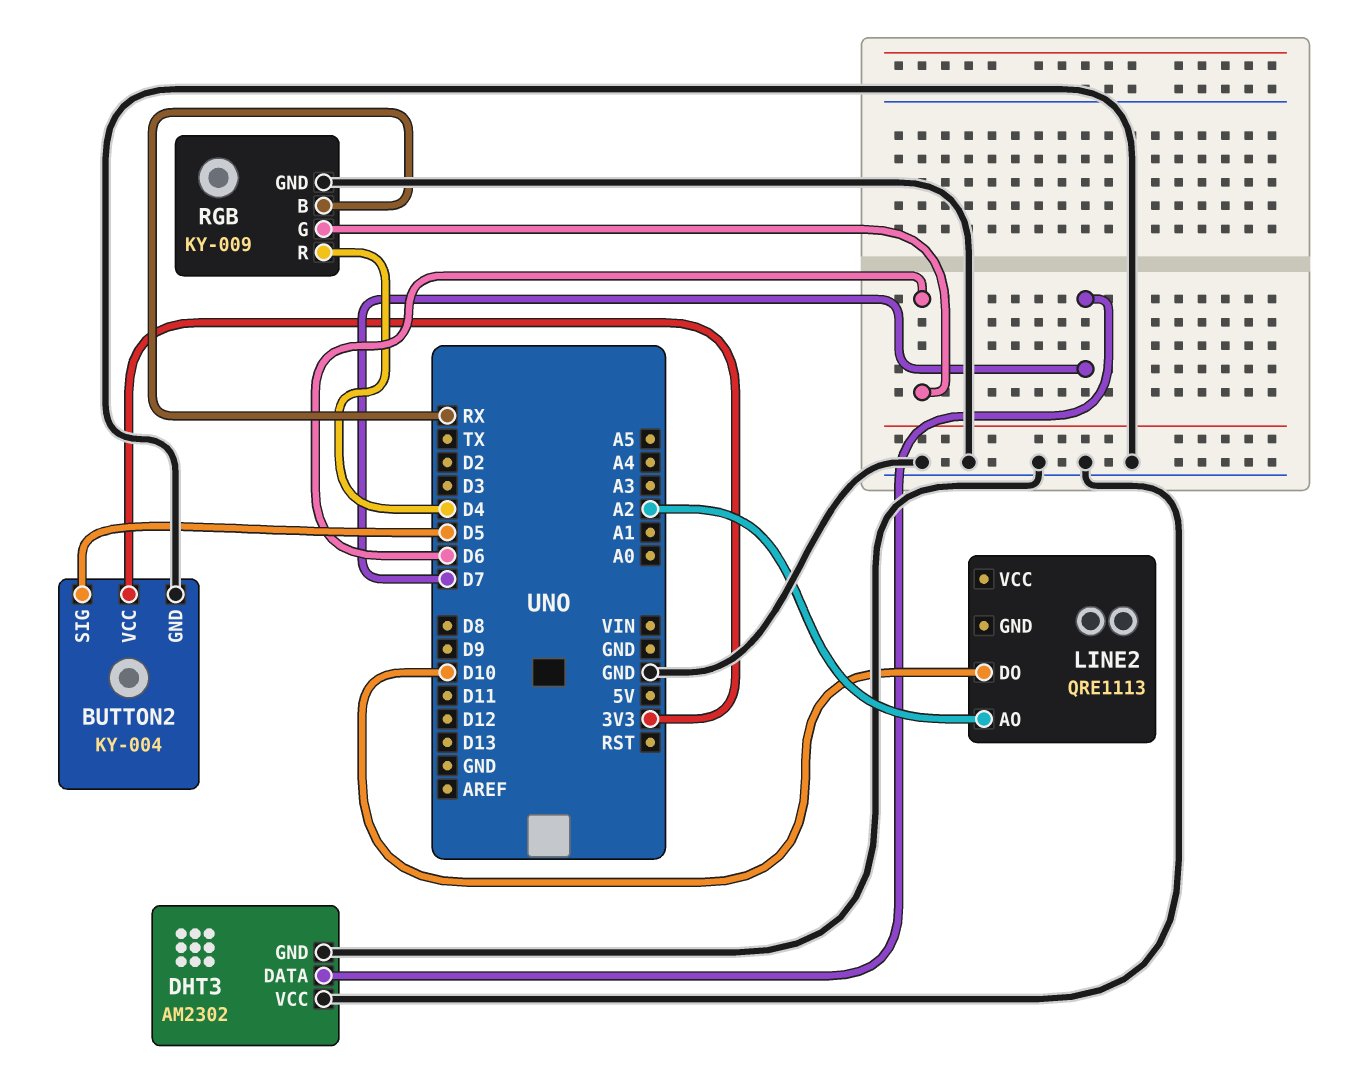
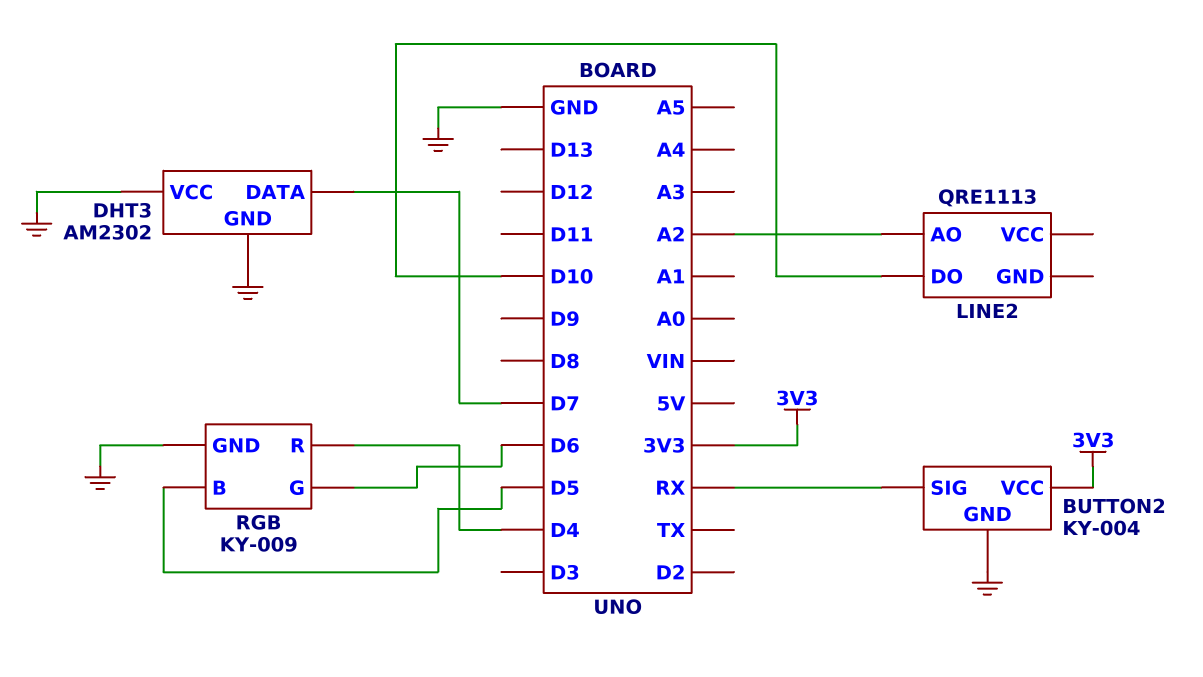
BUTTON2 pin SIG: D5 -> RX
RGB pin B: RX -> D5

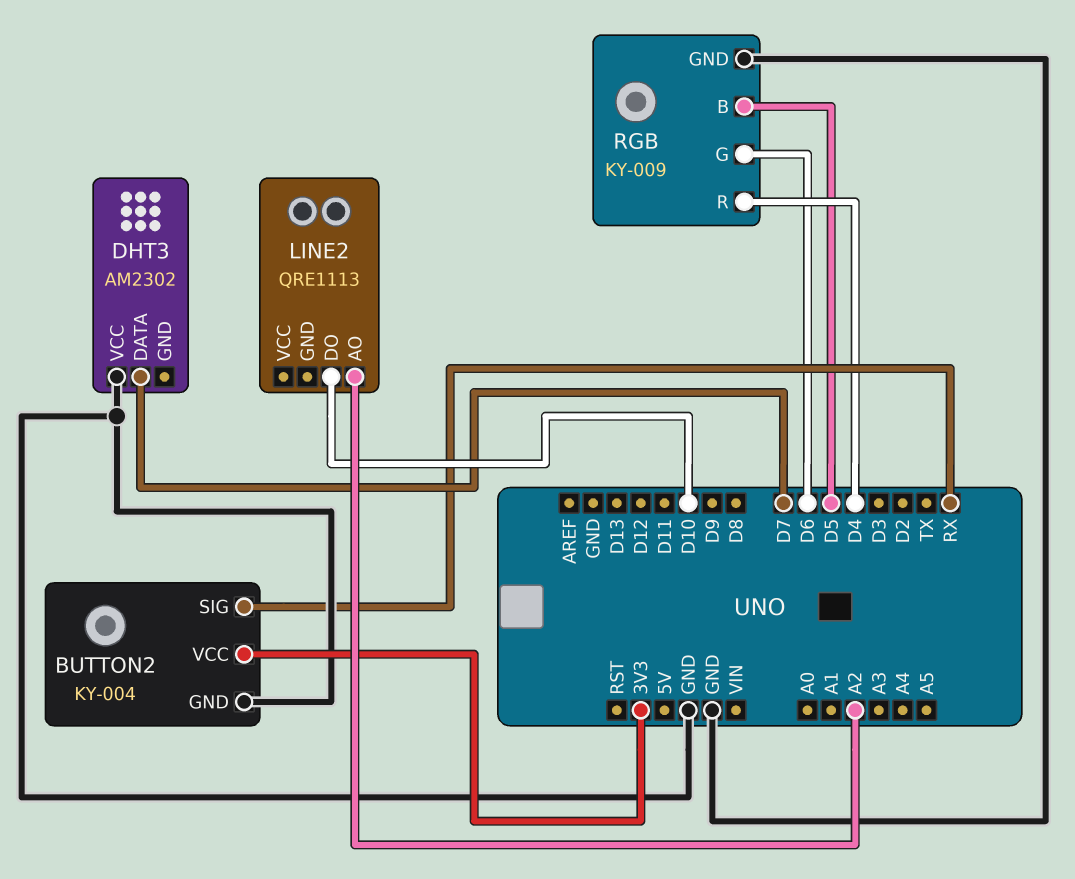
DHT3 pin GND: GND -> none

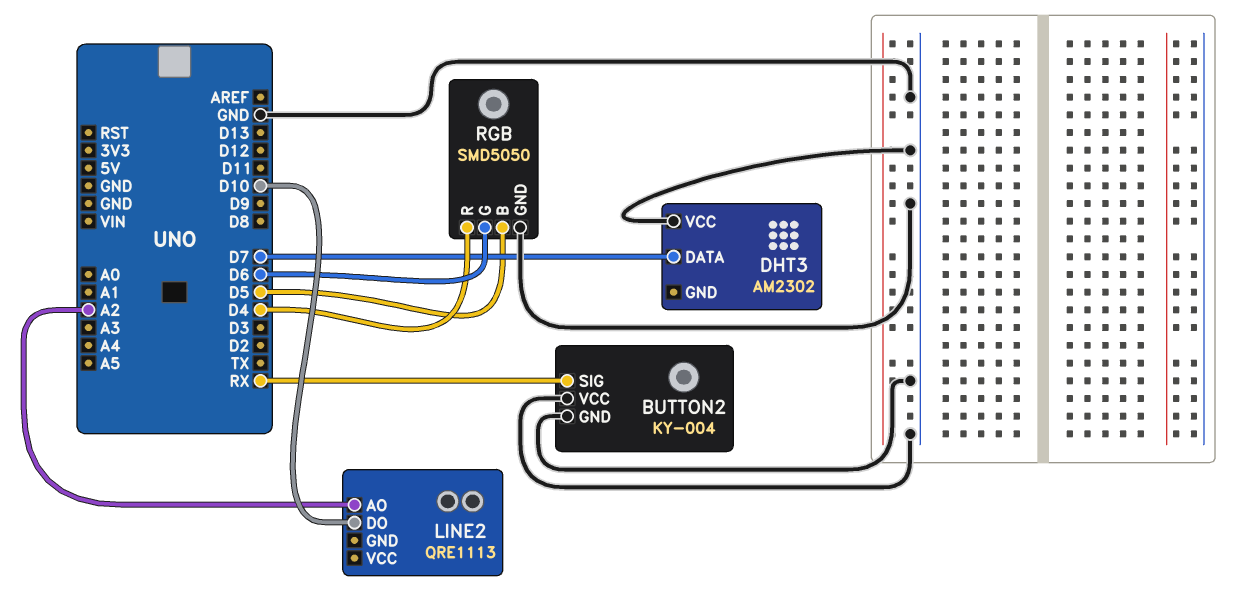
BUTTON2 pin VCC: 3V3 -> GND
RGB: KY-009 -> SMD5050

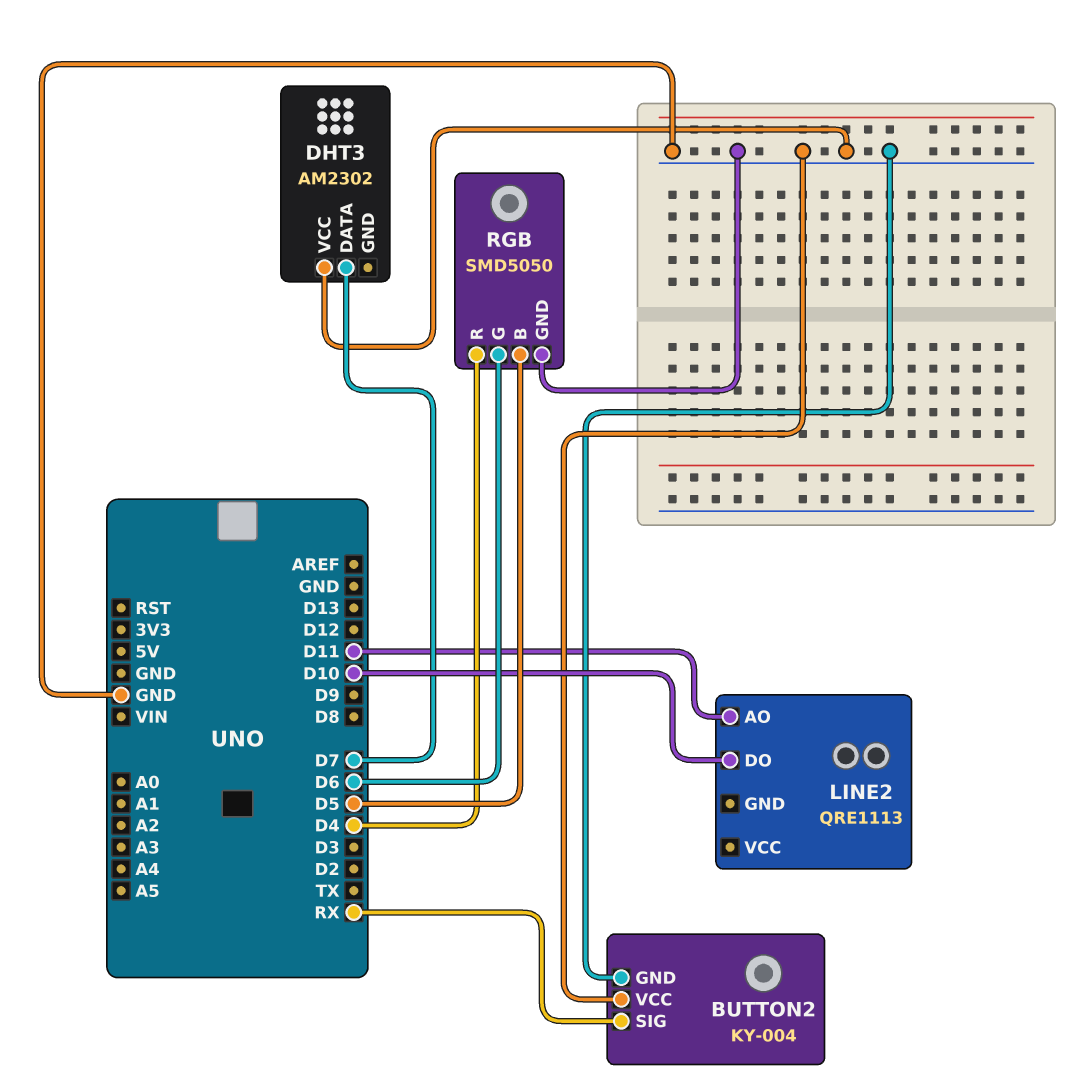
LINE2 pin AO: A2 -> D11

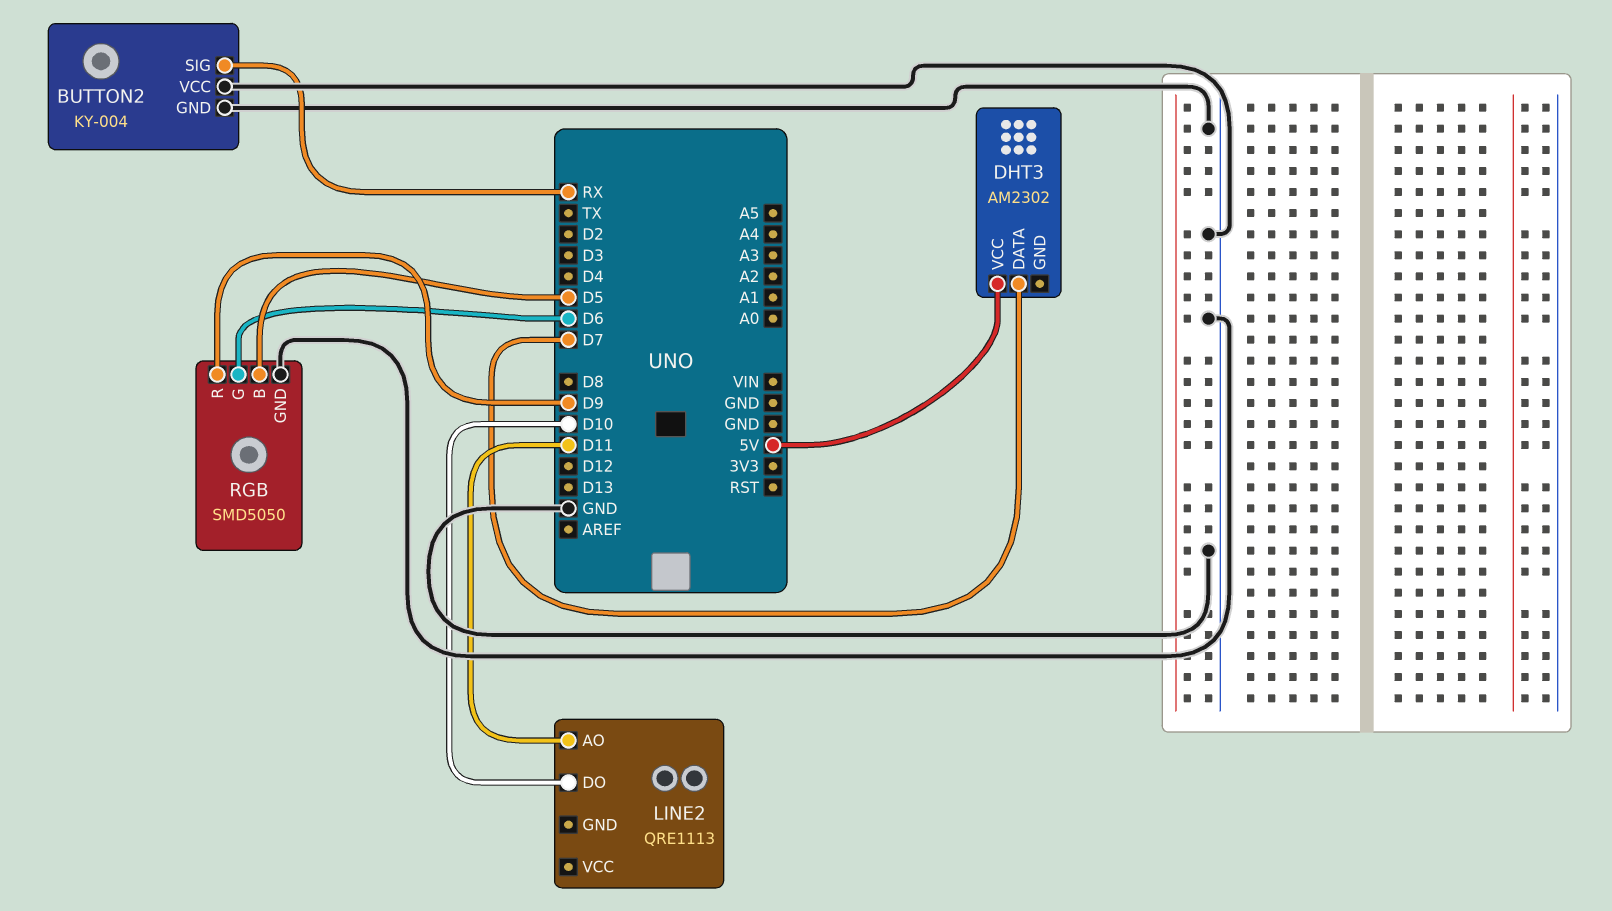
DHT3 pin VCC: GND -> 5V
RGB pin R: D4 -> D9

